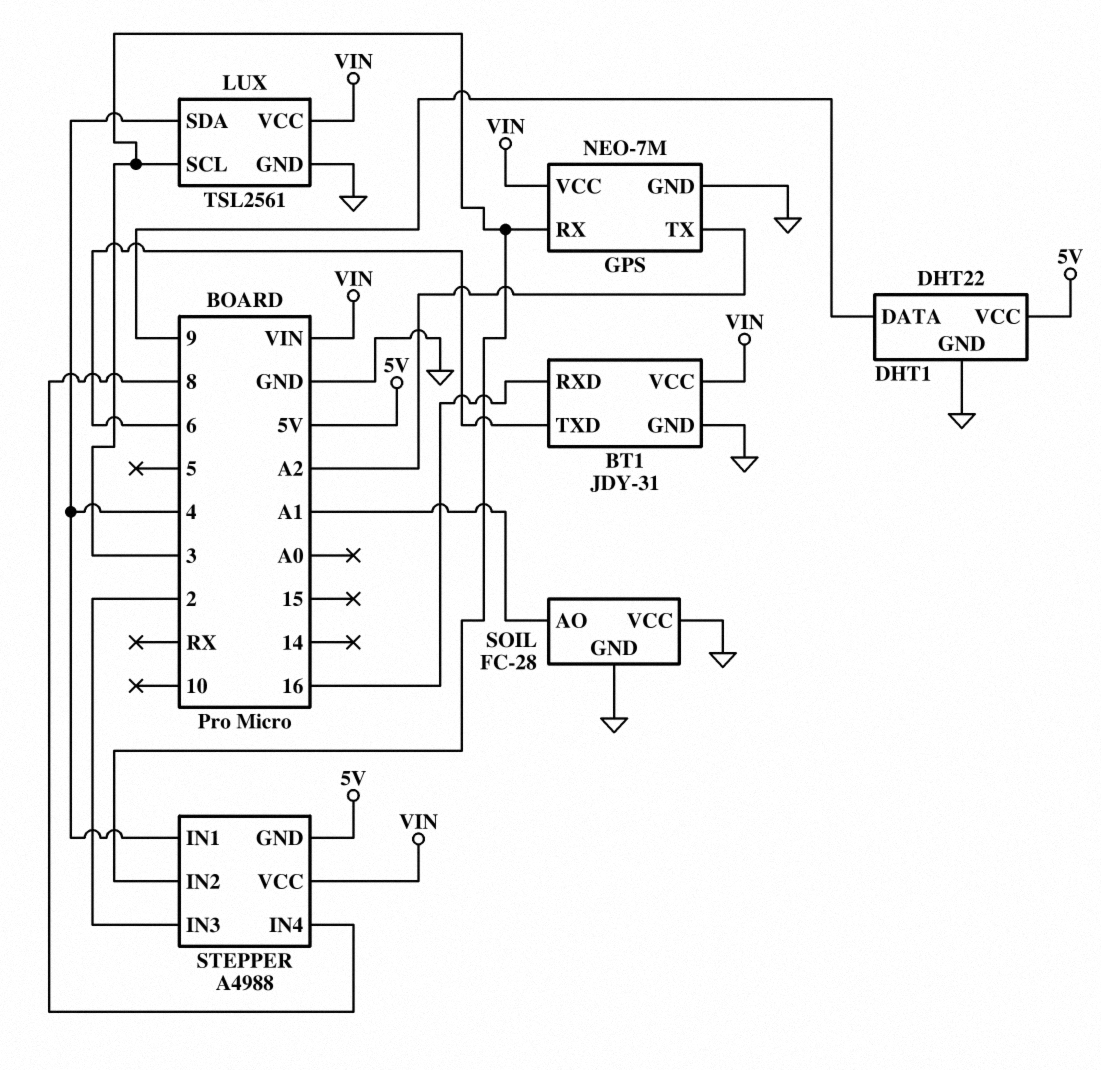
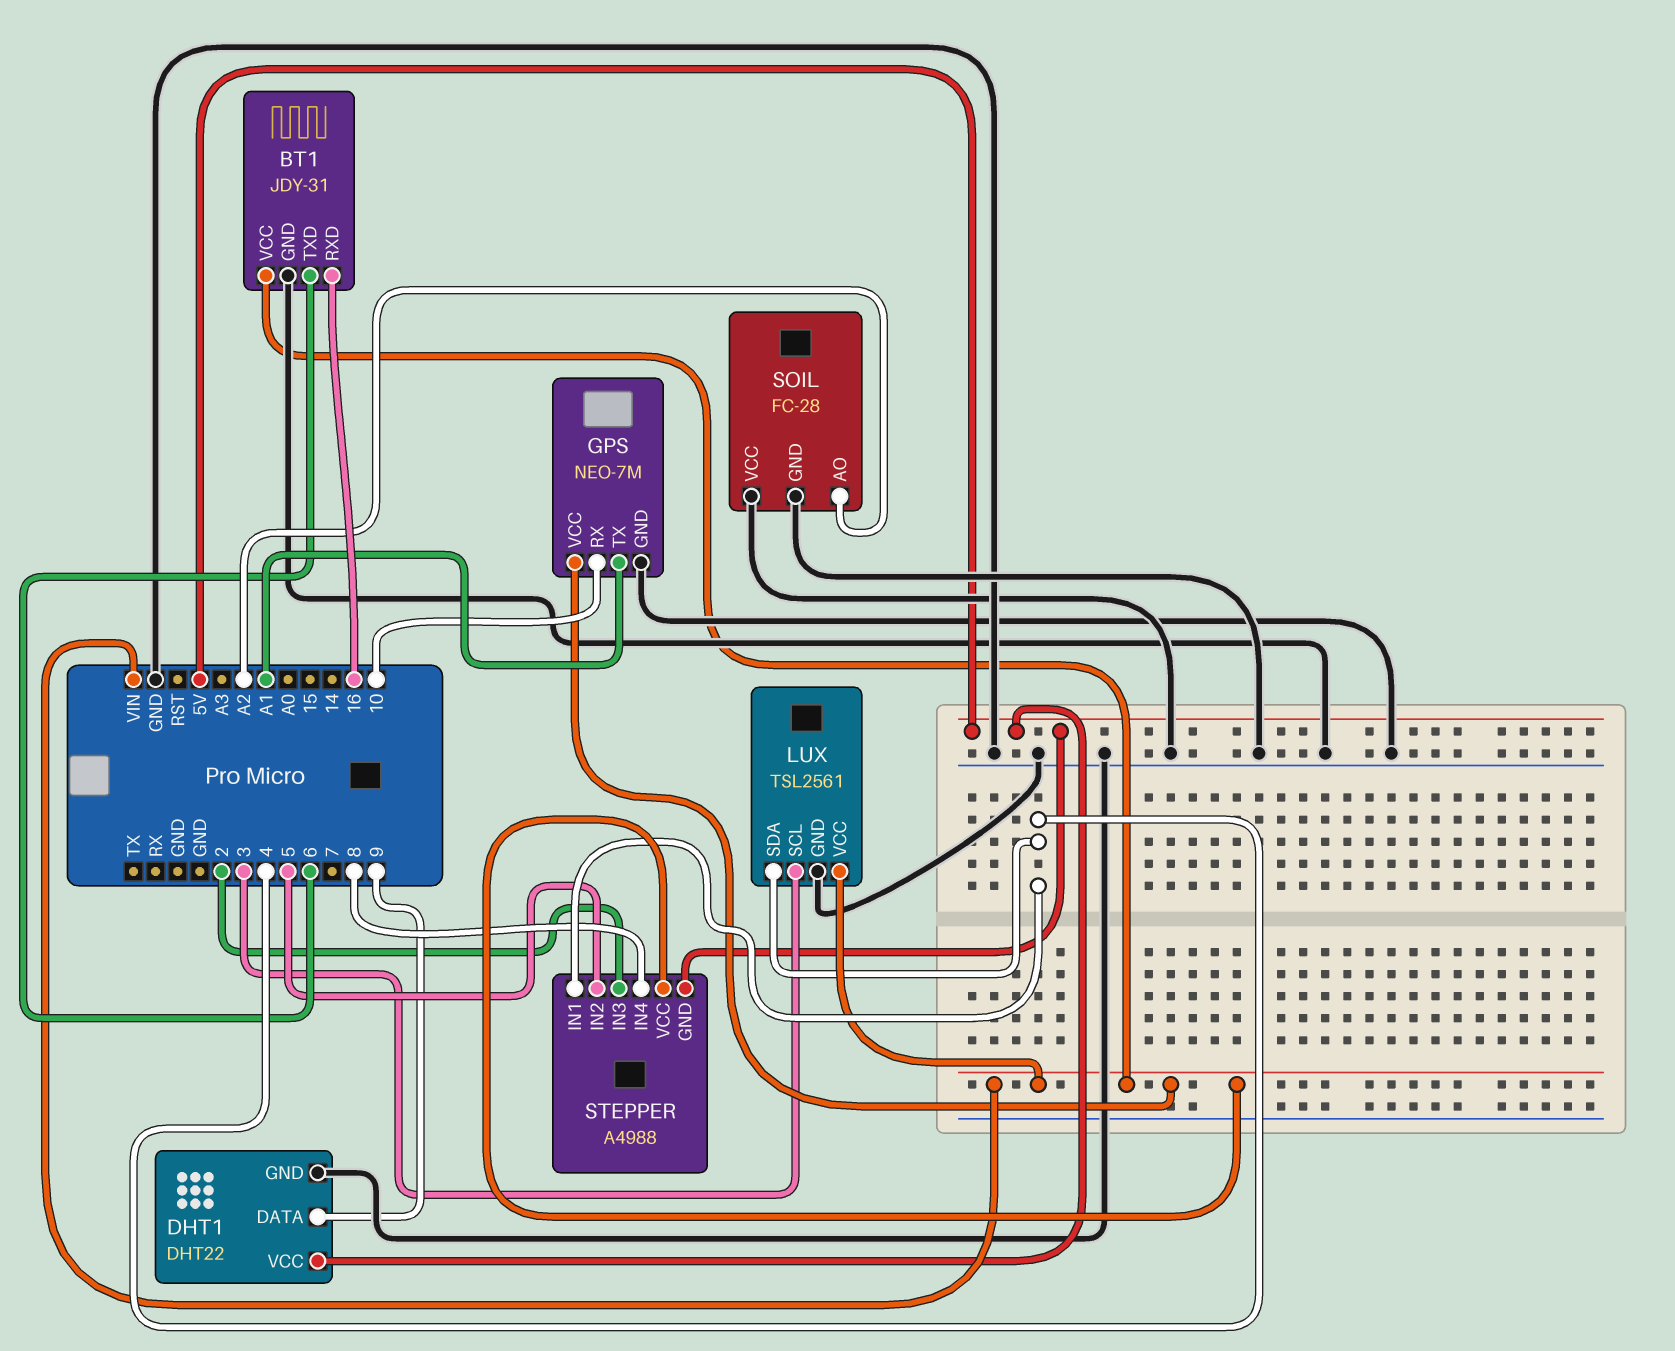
GPS pin RX: 3 -> 10
GPS pin TX: A2 -> A1
SOIL pin AO: A1 -> A2
STEPPER pin IN2: 3 -> 5

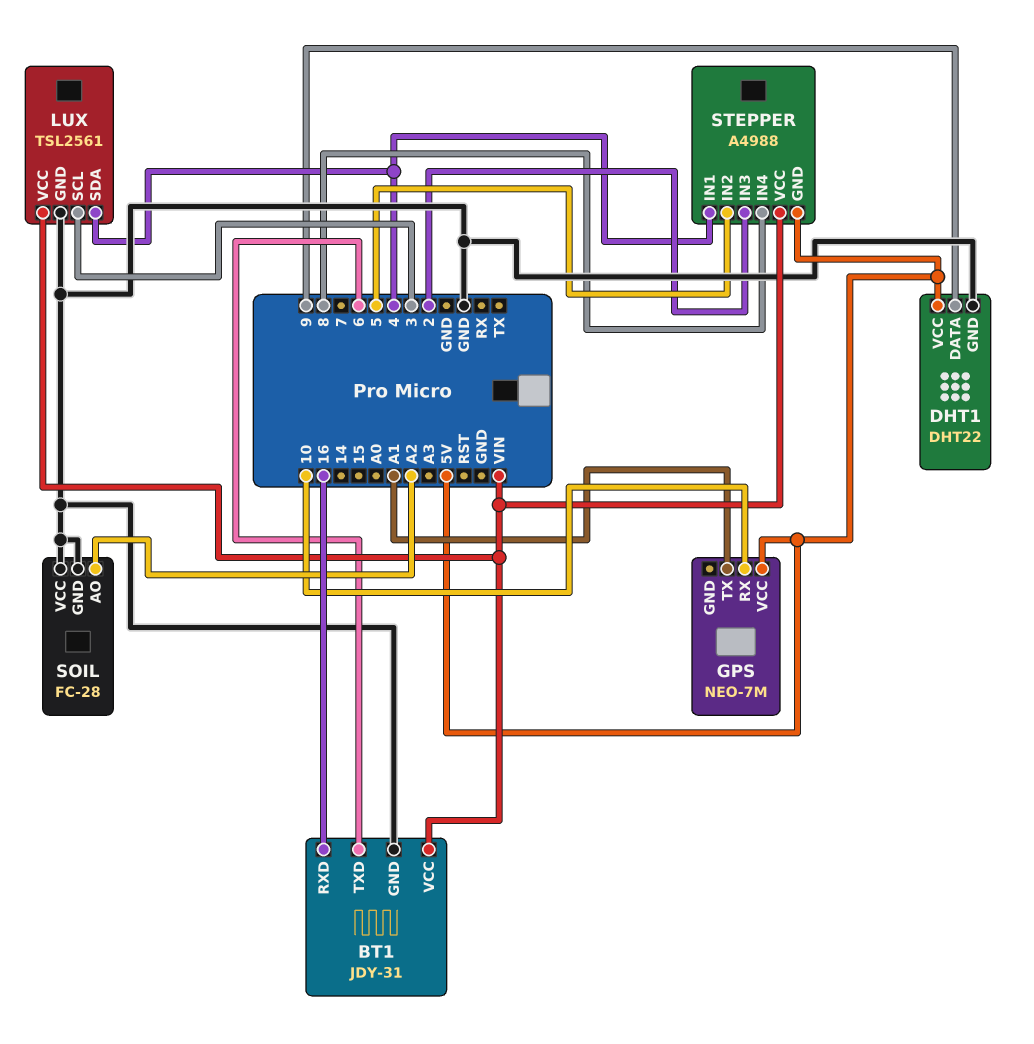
GPS pin GND: GND -> none
GPS pin VCC: VIN -> 5V

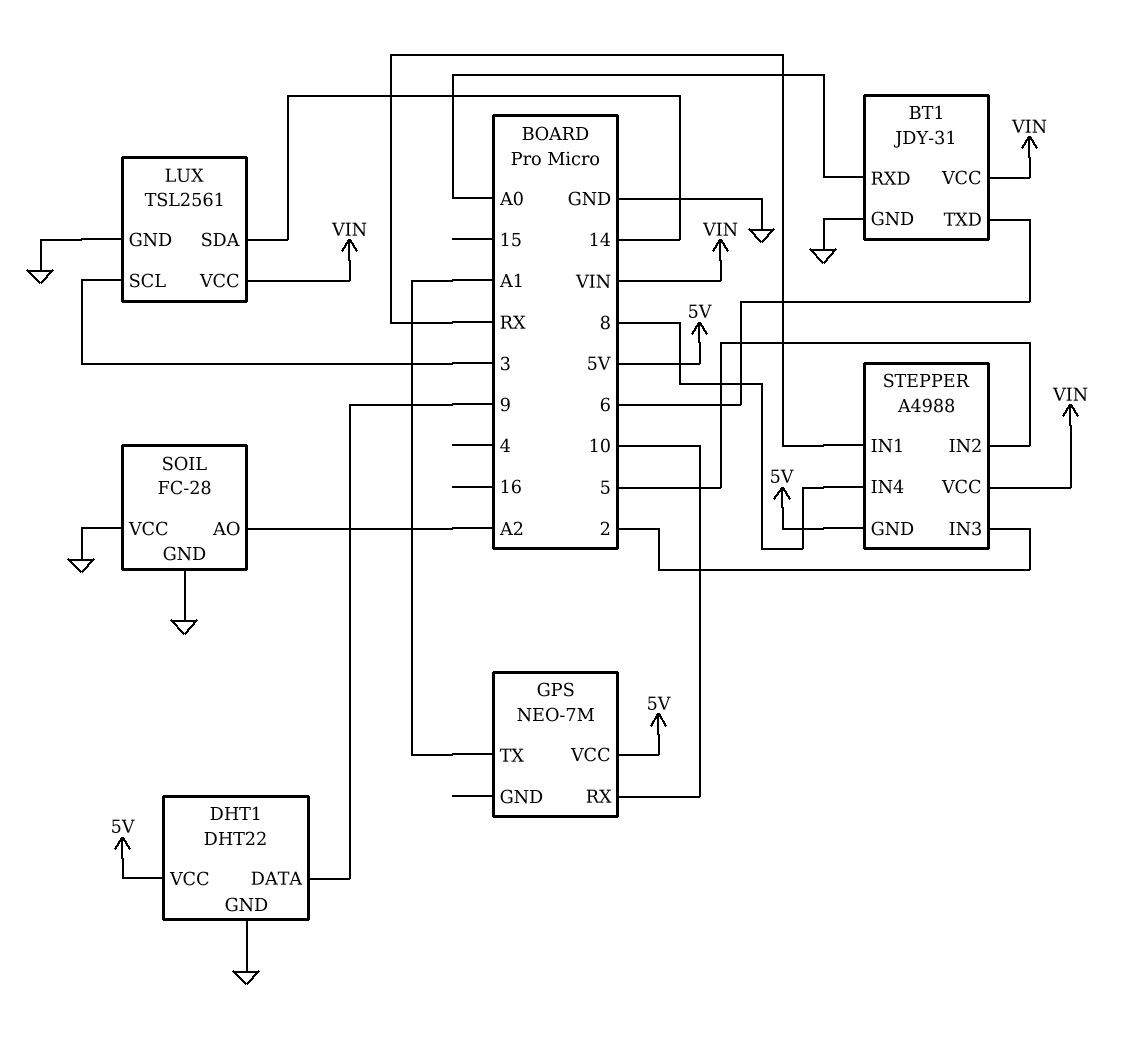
BT1 pin RXD: 16 -> A0
LUX pin SDA: 4 -> 14
STEPPER pin IN1: 4 -> RX

